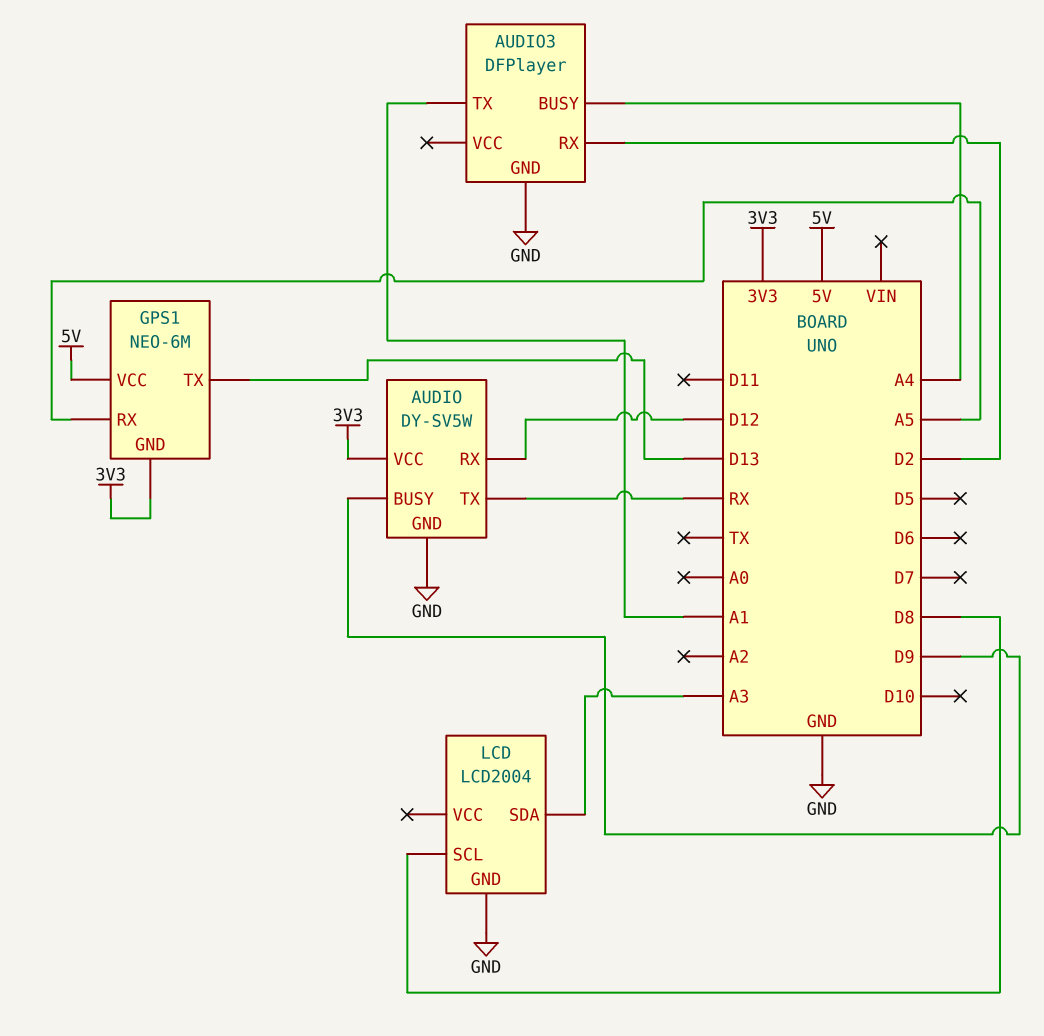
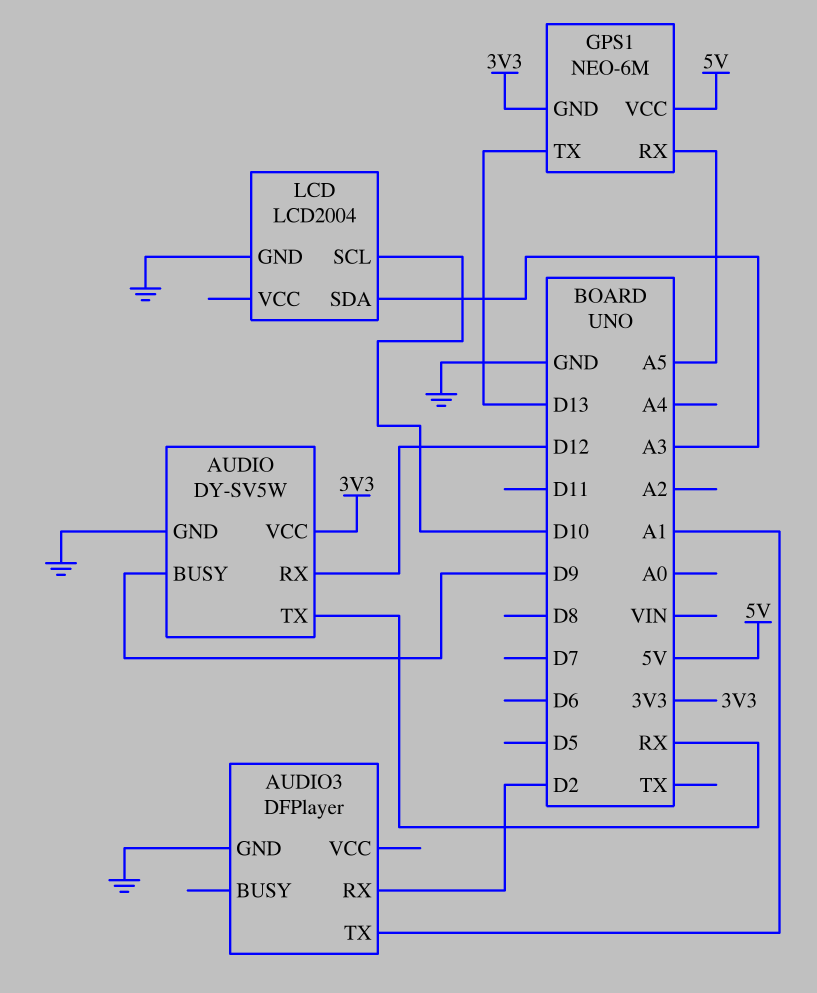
AUDIO3 pin BUSY: A4 -> none
LCD pin SCL: D8 -> D10

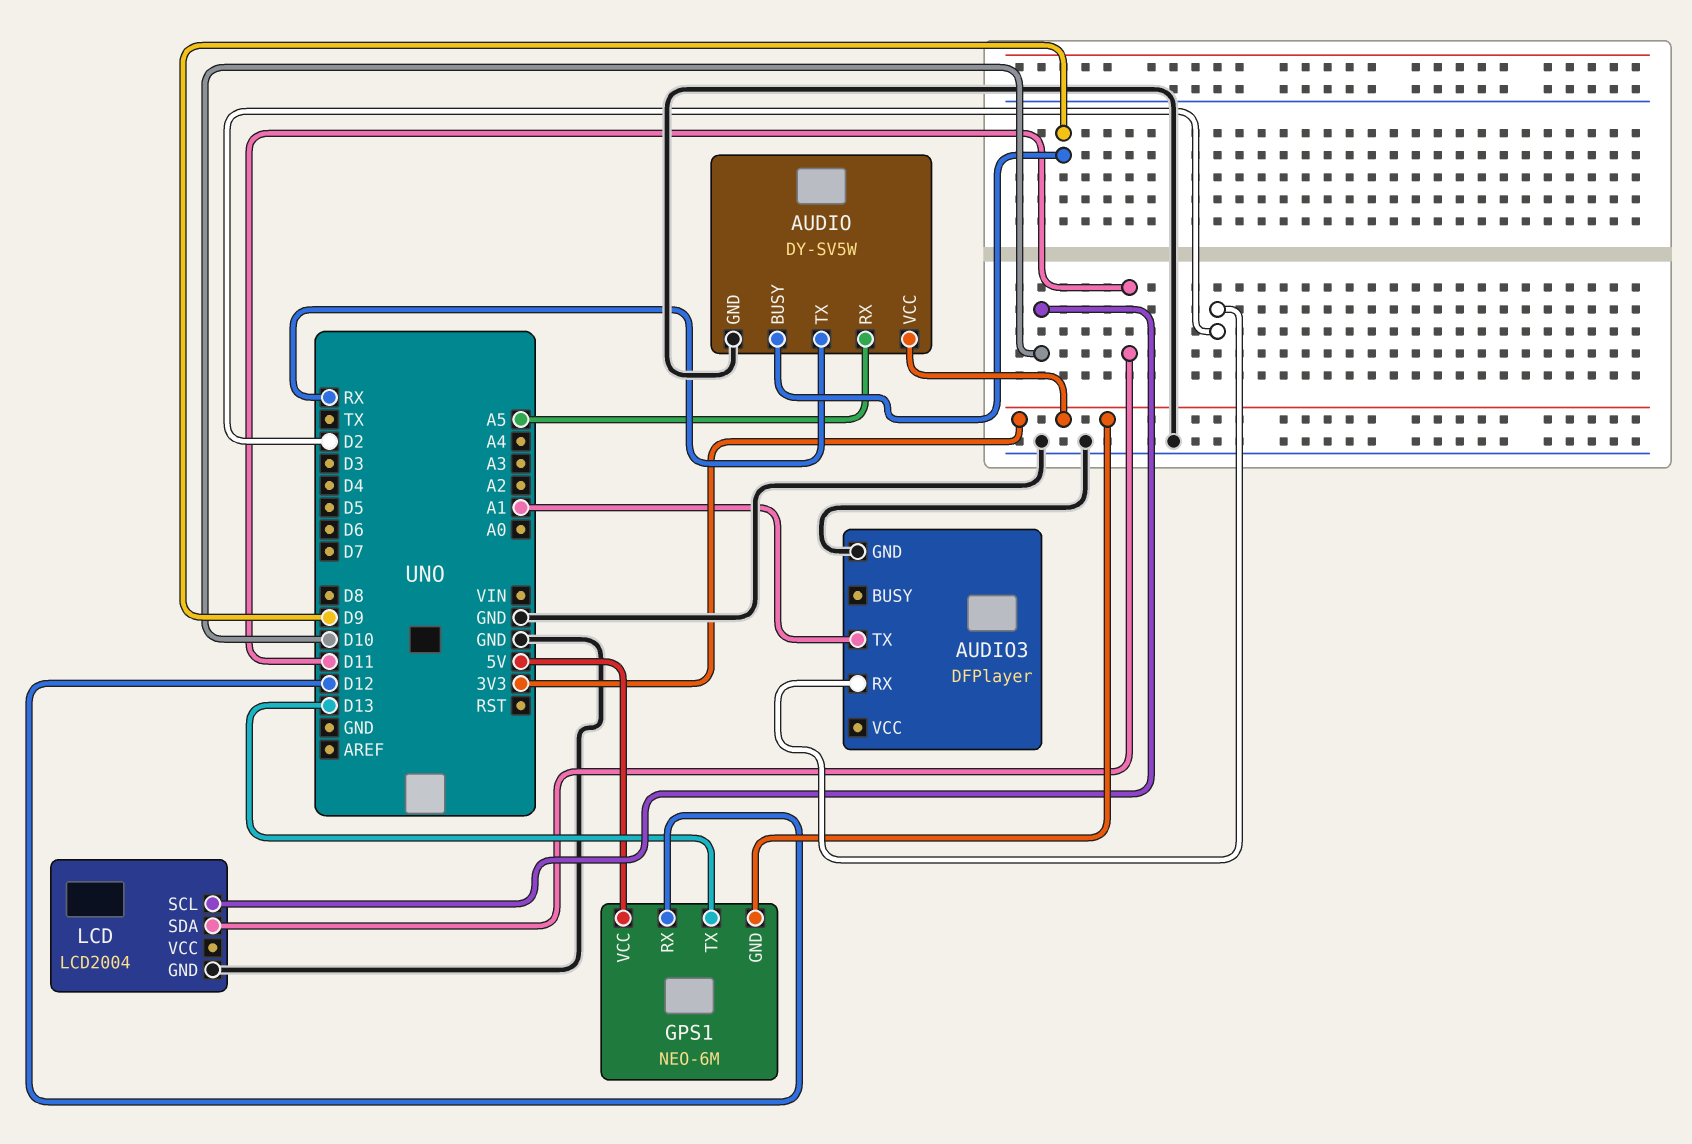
AUDIO pin RX: D12 -> A5
GPS1 pin RX: A5 -> D12
LCD pin SDA: A3 -> D11

